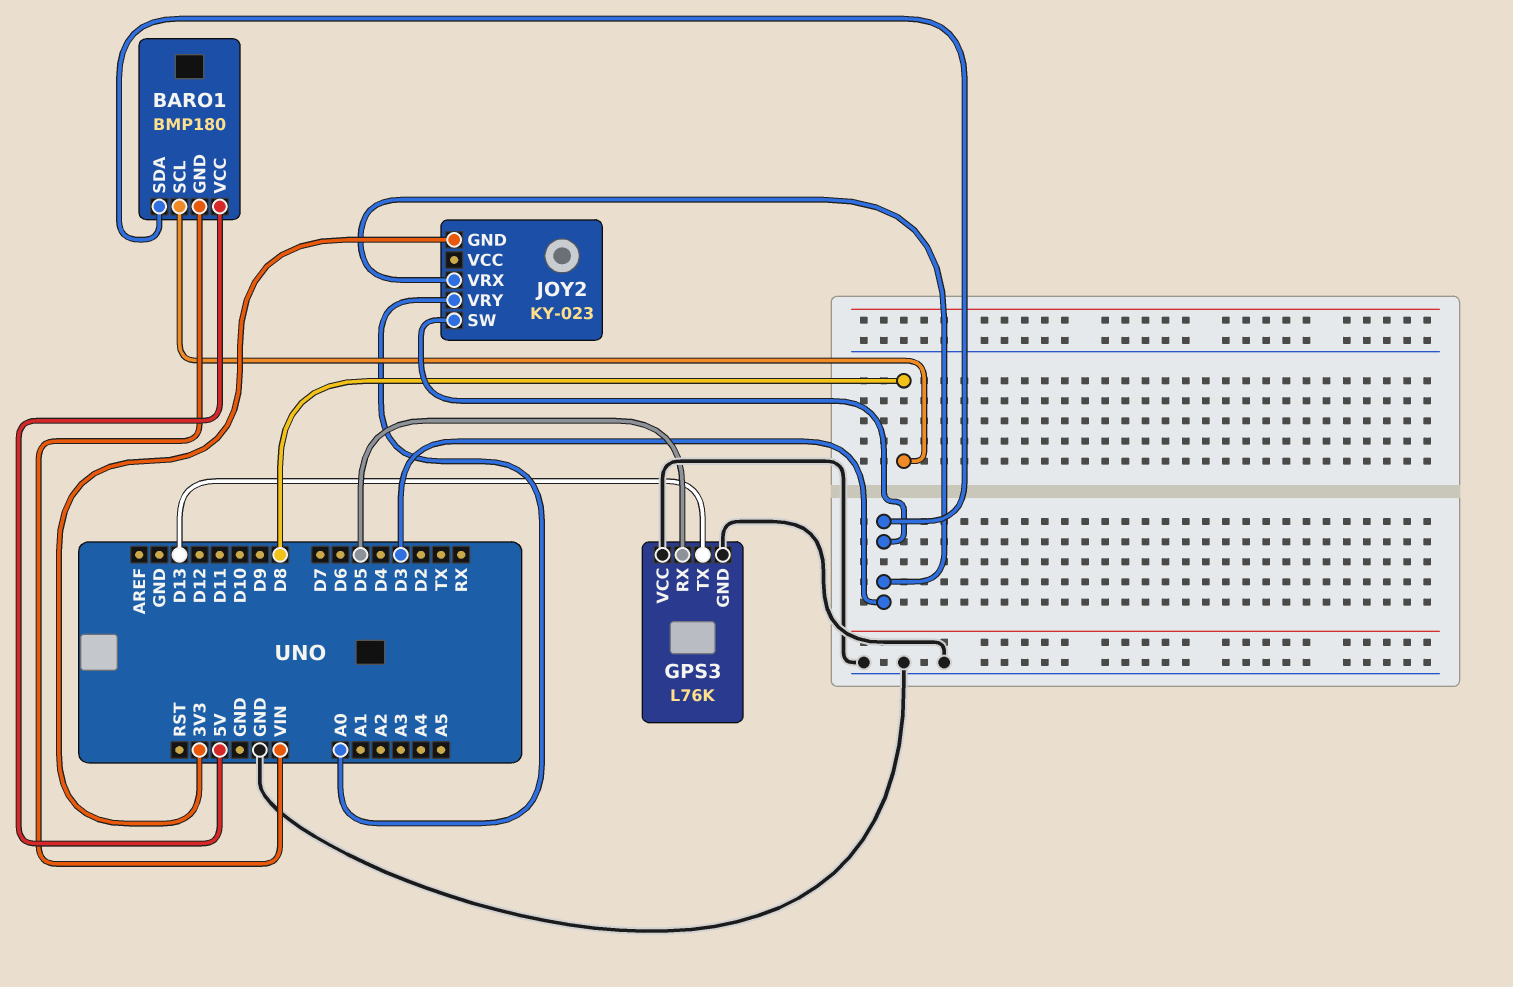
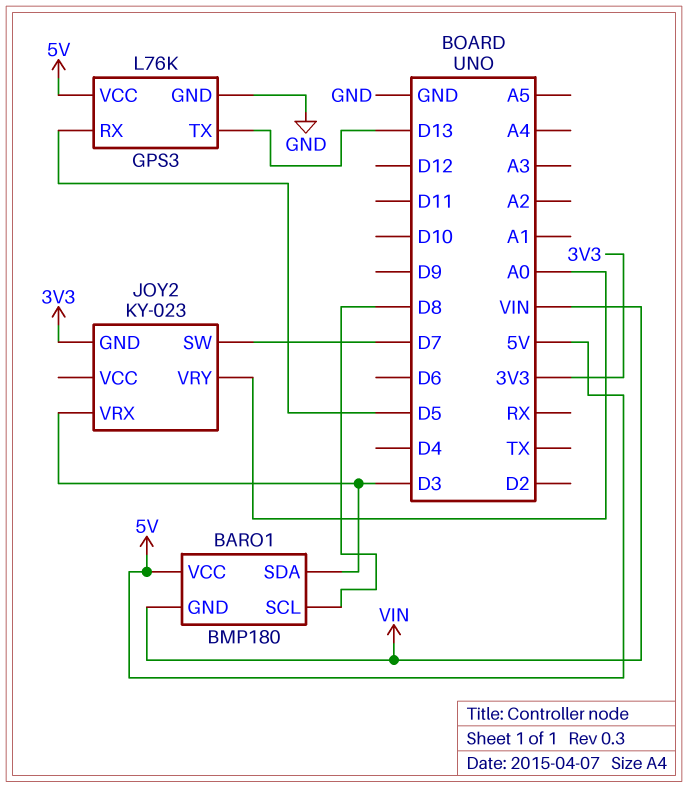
GPS3 pin VCC: GND -> 5V
JOY2 pin SW: D3 -> D7

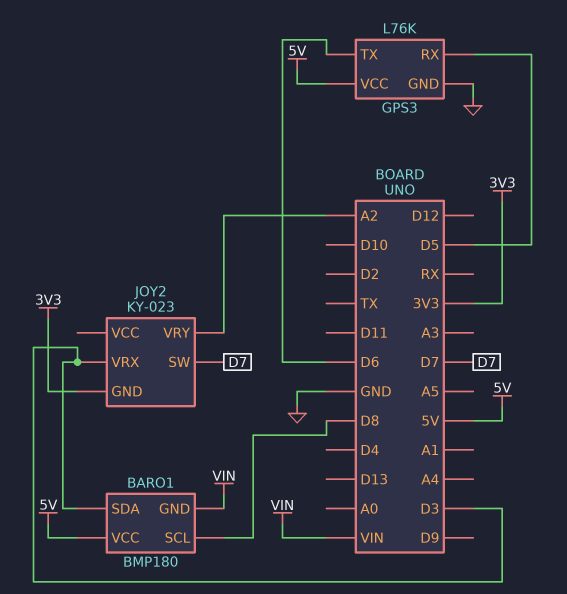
GPS3 pin TX: D13 -> D6
JOY2 pin VRY: A0 -> A2

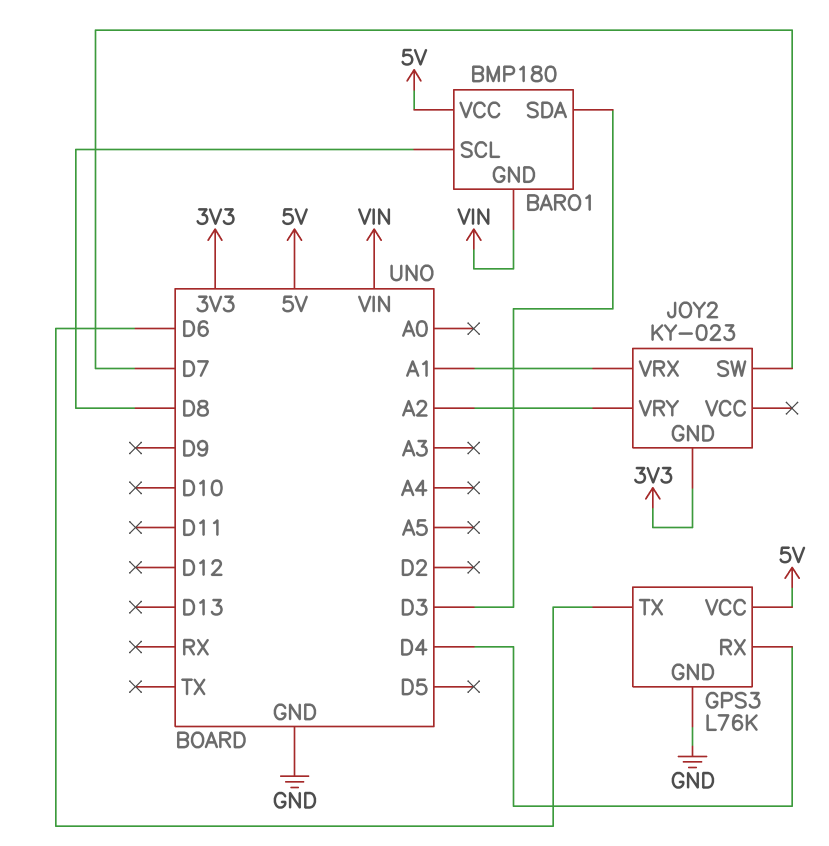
GPS3 pin RX: D5 -> D4
JOY2 pin VRX: D3 -> A1

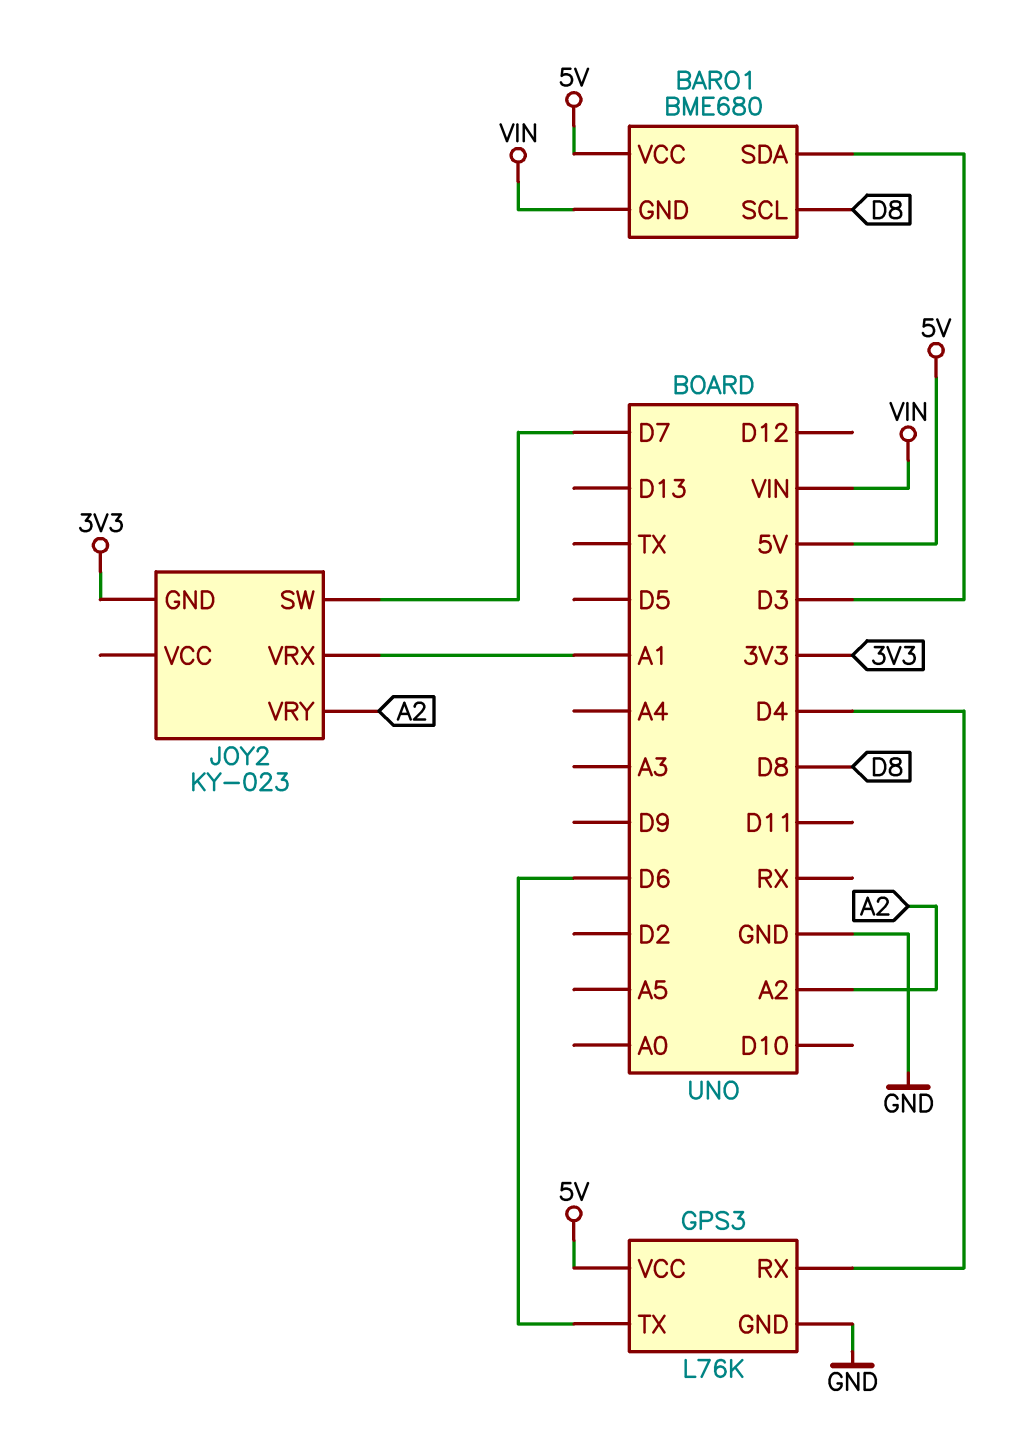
BARO1: BMP180 -> BME680

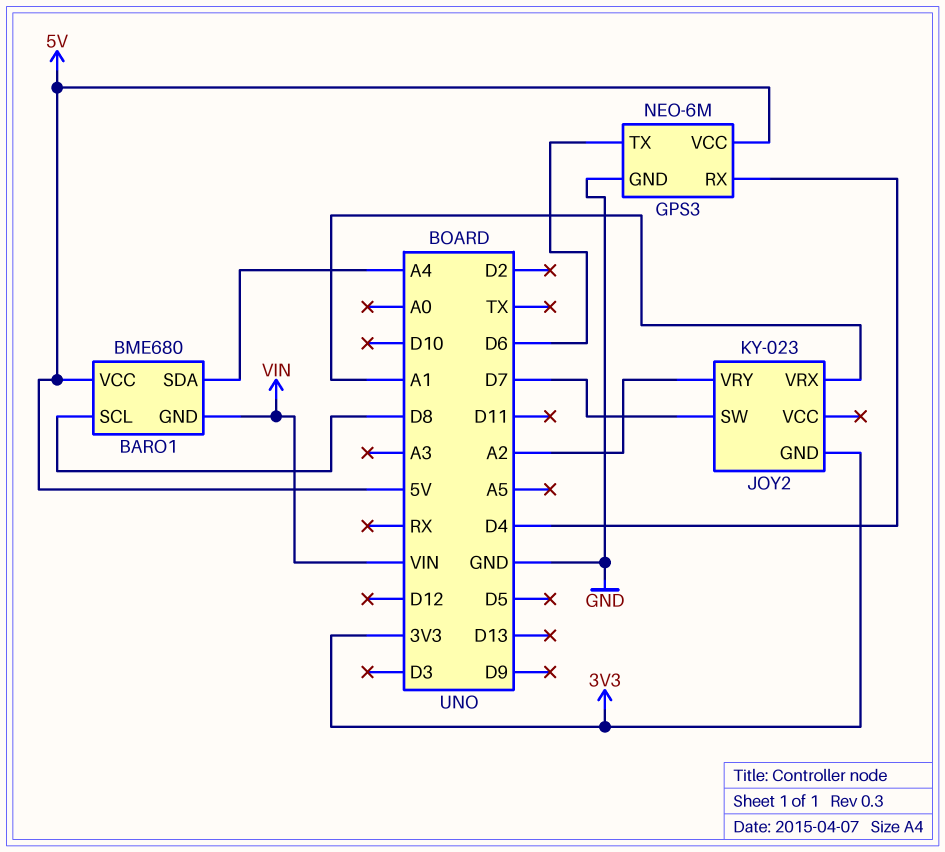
BARO1 pin SDA: D3 -> A4
GPS3: L76K -> NEO-6M

